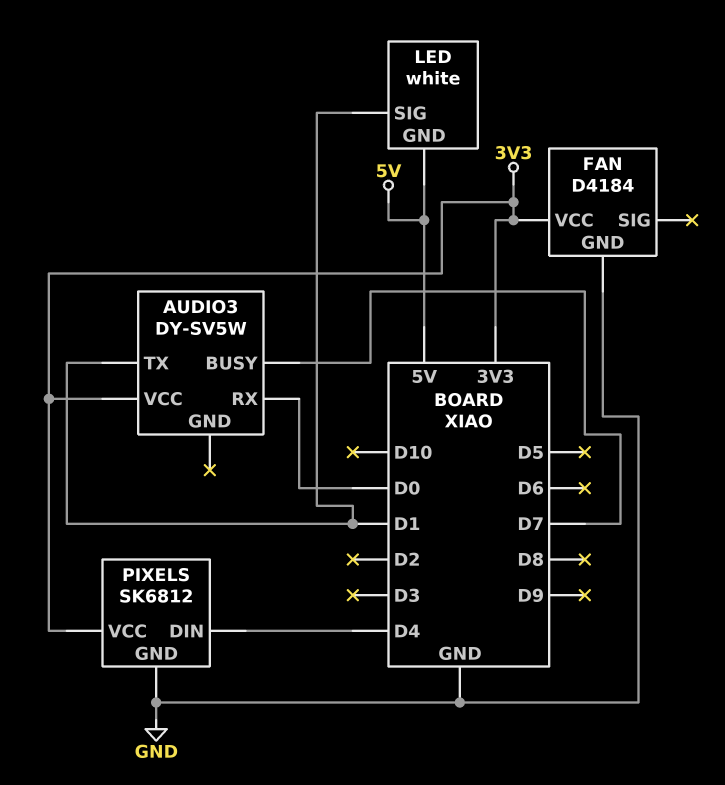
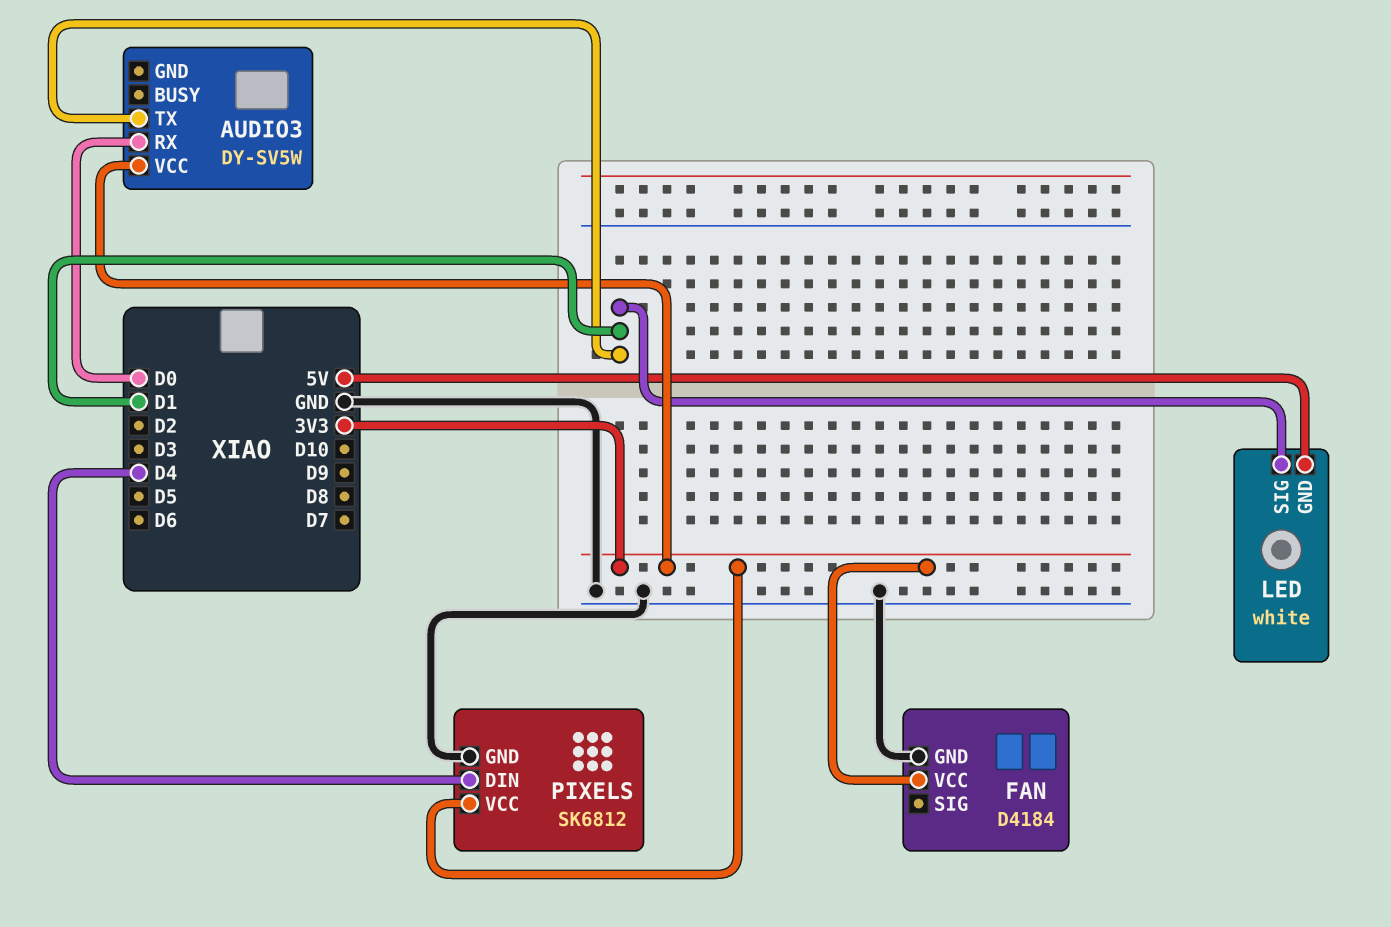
AUDIO3 pin BUSY: D7 -> none

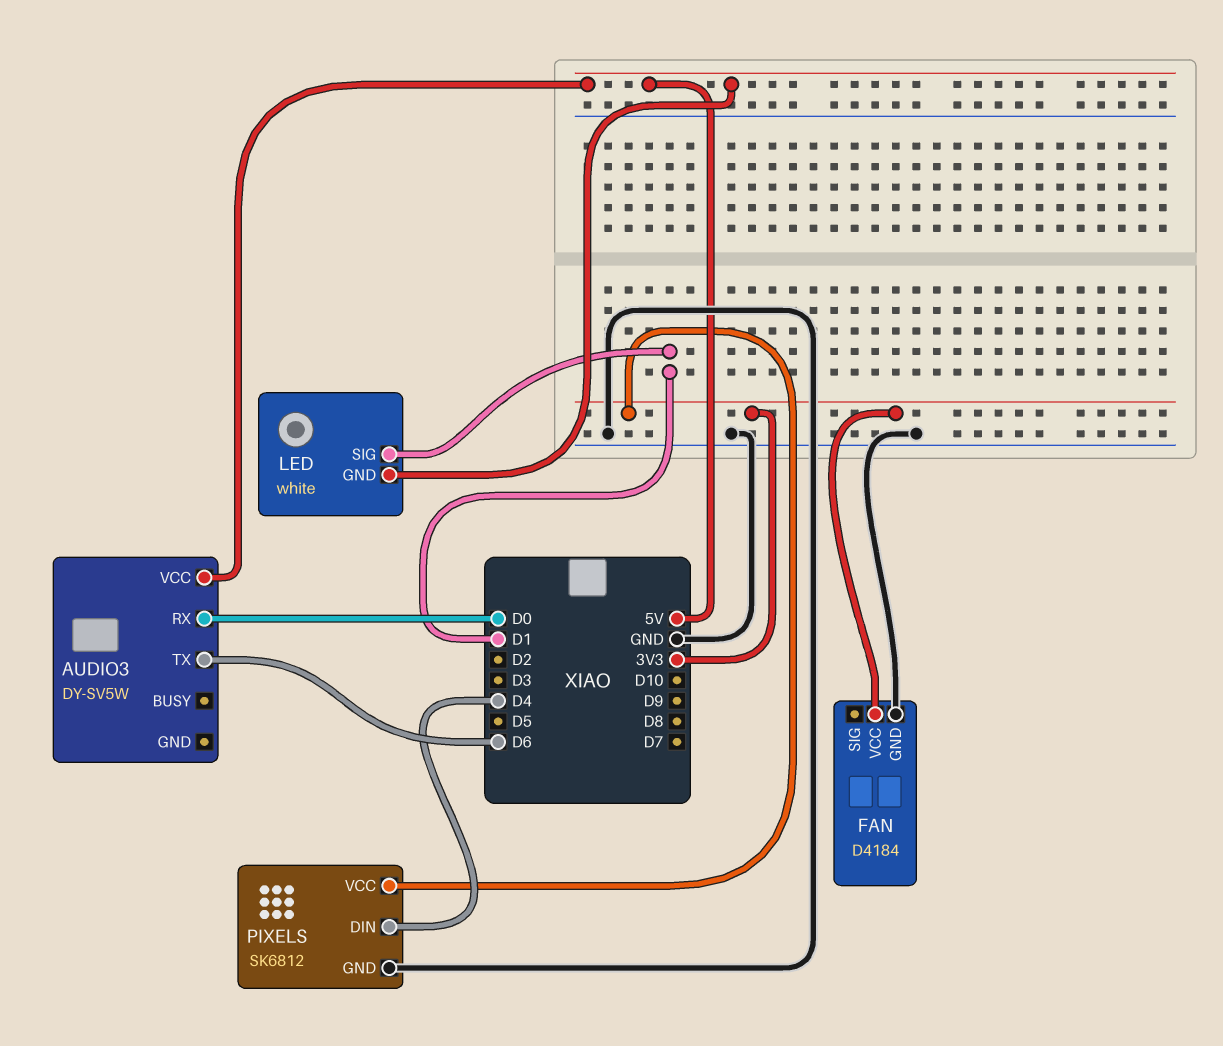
AUDIO3 pin TX: D1 -> D6
AUDIO3 pin VCC: 3V3 -> 5V

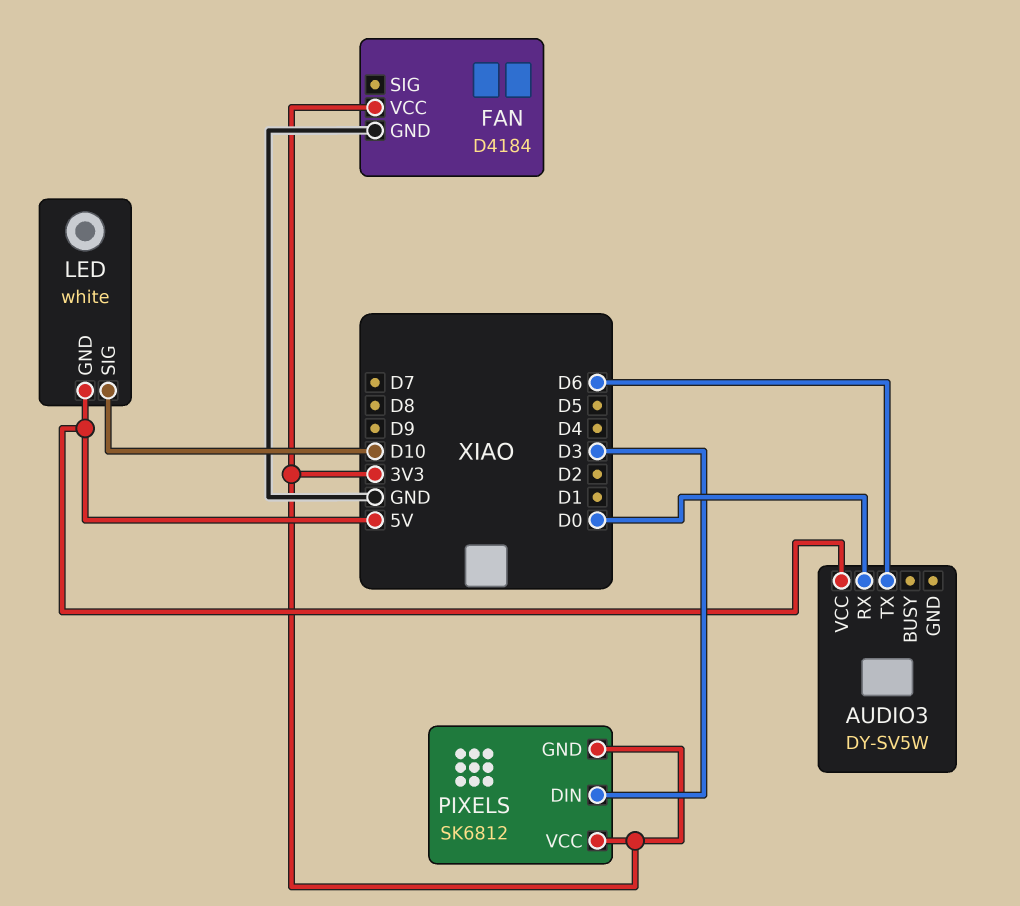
LED pin SIG: D1 -> D10
PIXELS pin DIN: D4 -> D3
PIXELS pin GND: GND -> 3V3

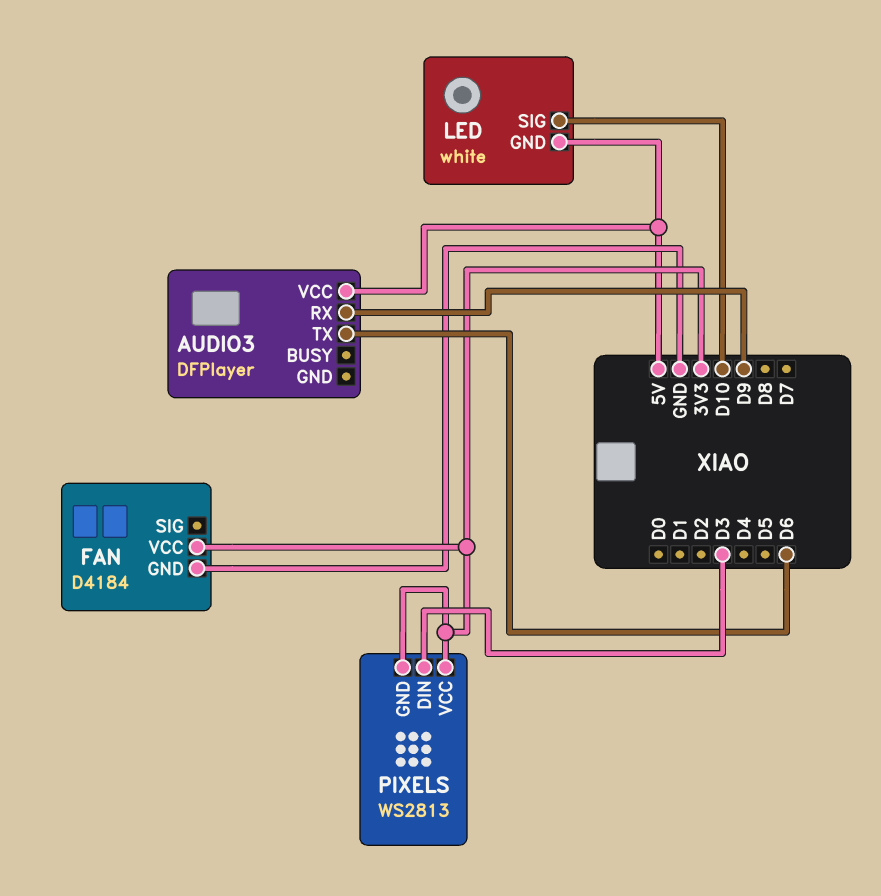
AUDIO3: DY-SV5W -> DFPlayer
AUDIO3 pin RX: D0 -> D9
PIXELS: SK6812 -> WS2813

